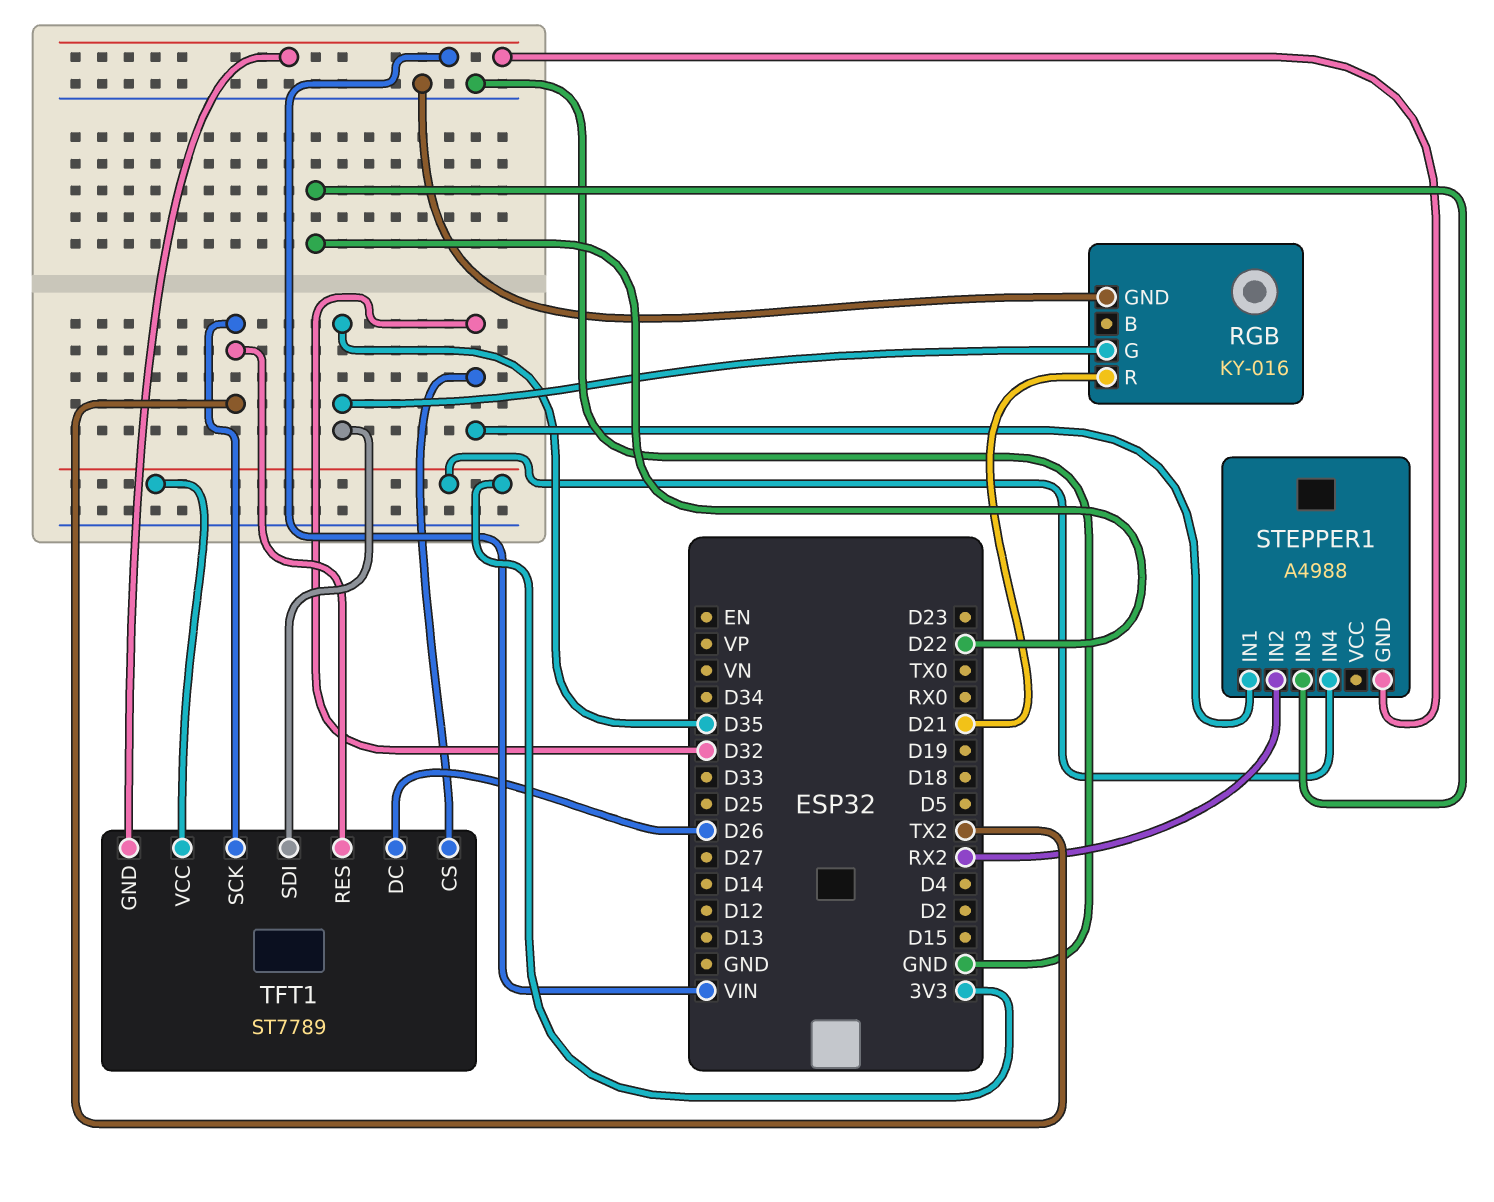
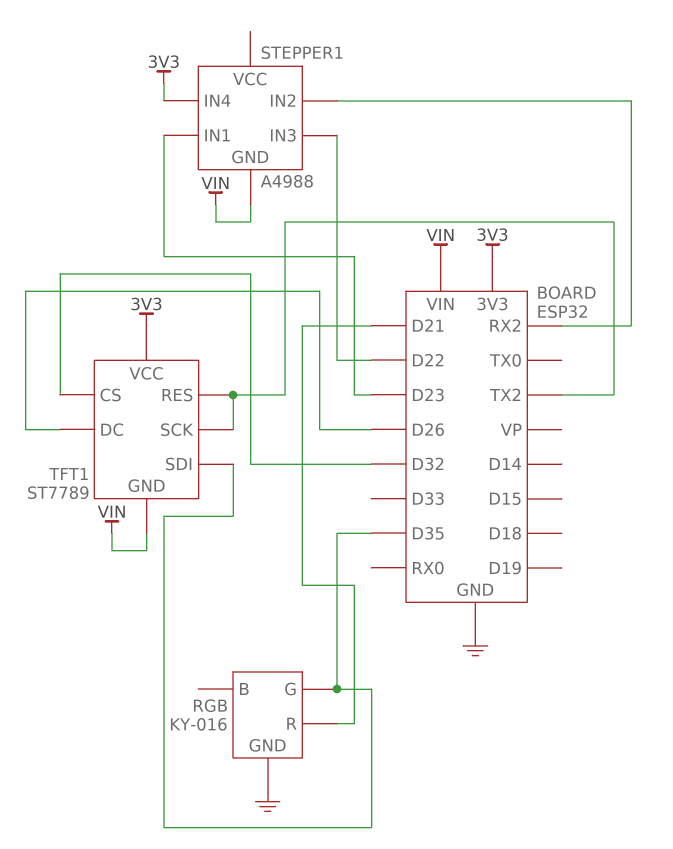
STEPPER1 pin IN1: D32 -> D23

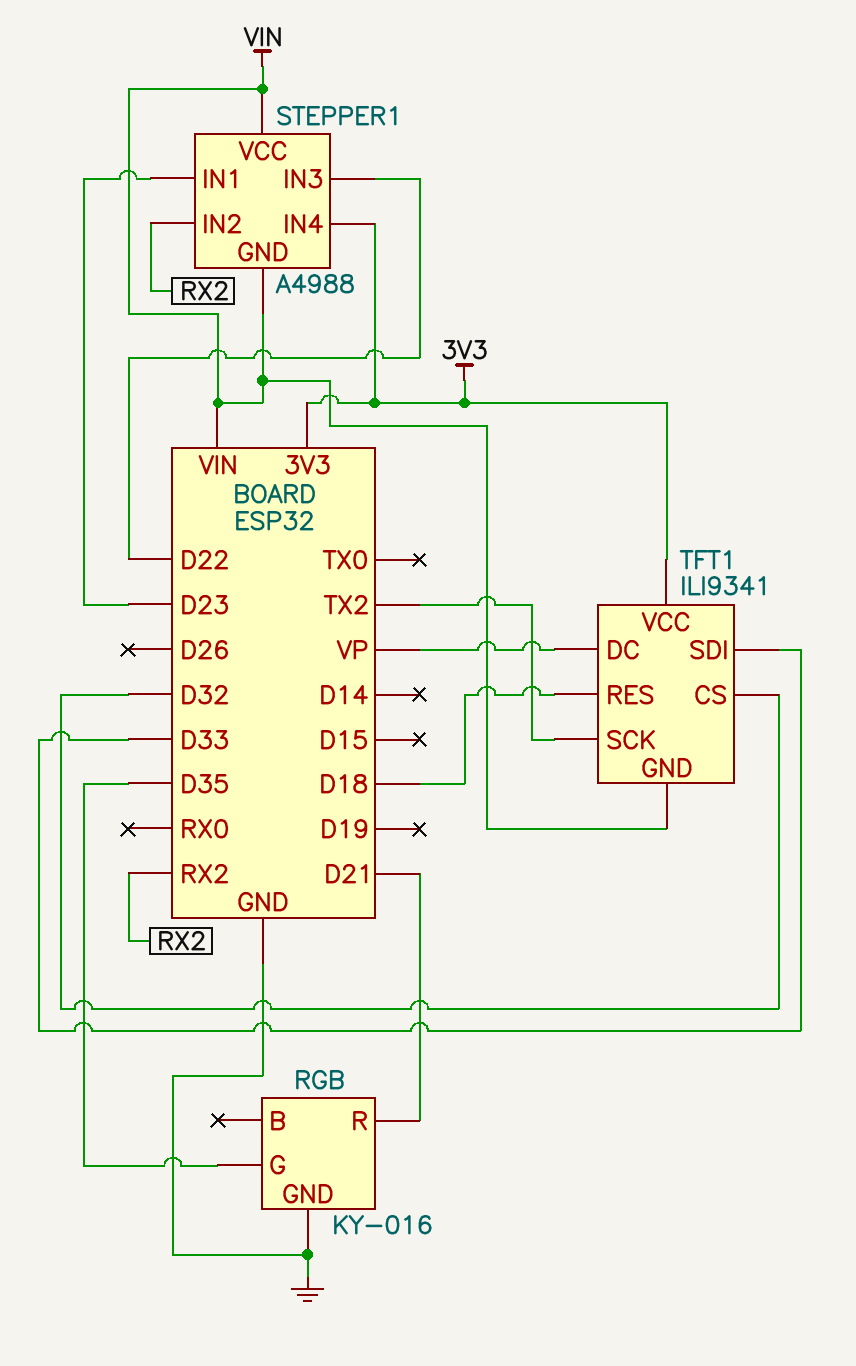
STEPPER1 pin VCC: none -> VIN
TFT1: ST7789 -> ILI9341
TFT1 pin DC: D26 -> VP
TFT1 pin RES: TX2 -> D18
TFT1 pin SDI: D35 -> D33

